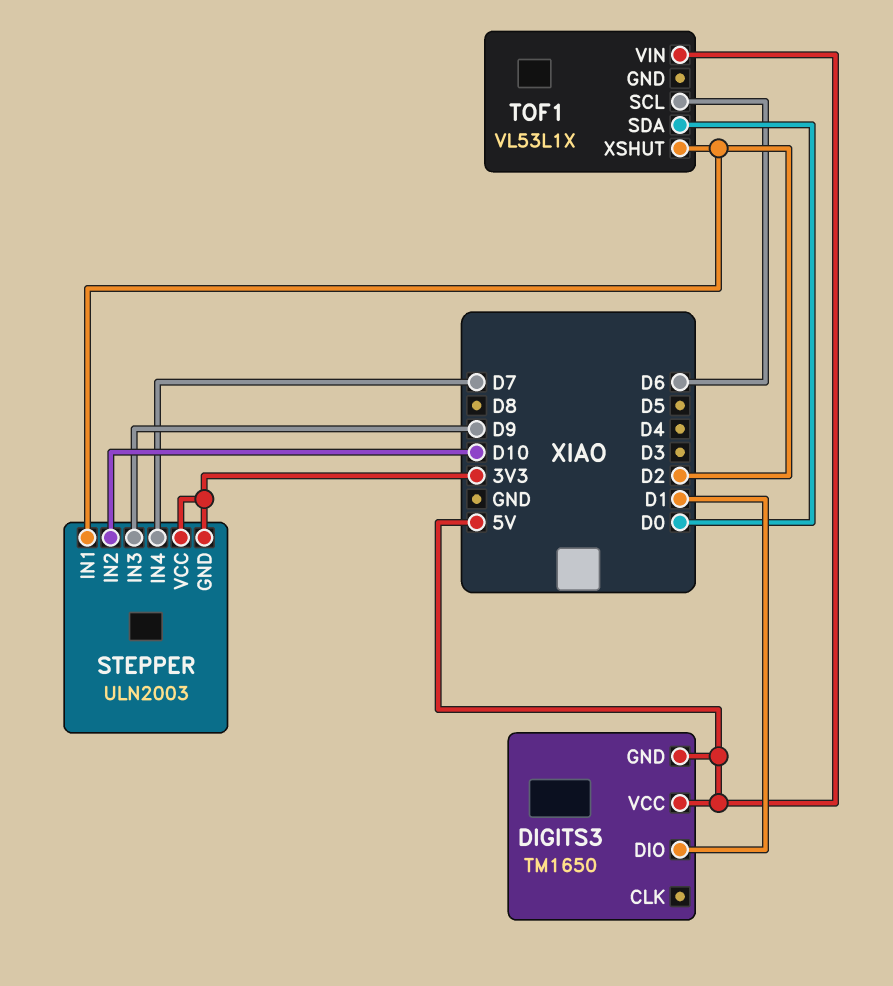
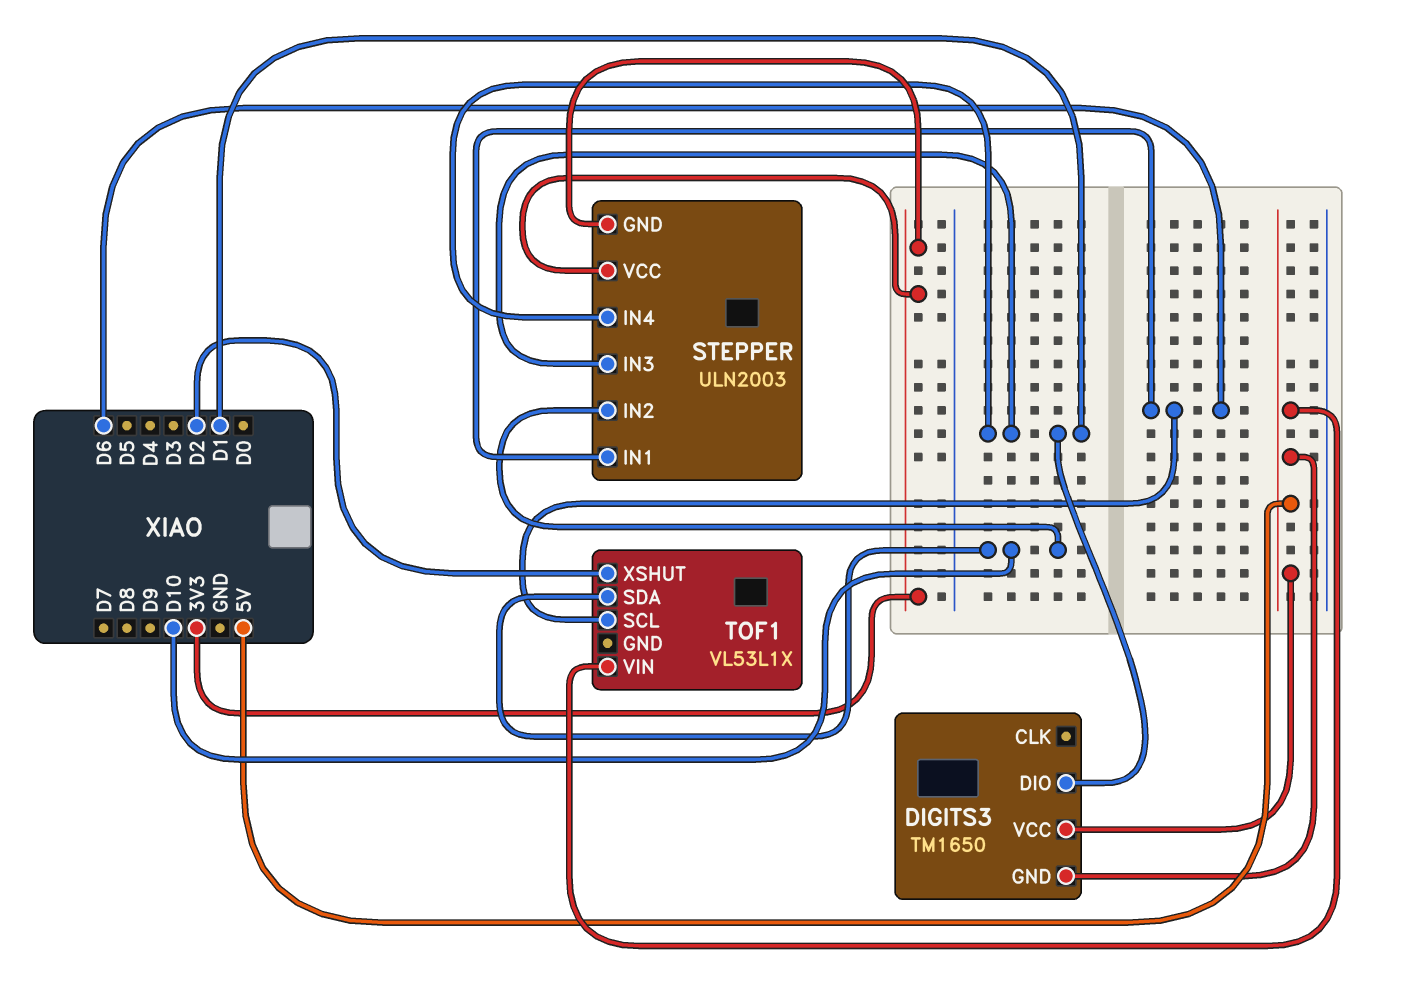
STEPPER pin IN1: D2 -> D6
STEPPER pin IN3: D9 -> D1
STEPPER pin IN4: D7 -> D1
TOF1 pin SDA: D0 -> D10

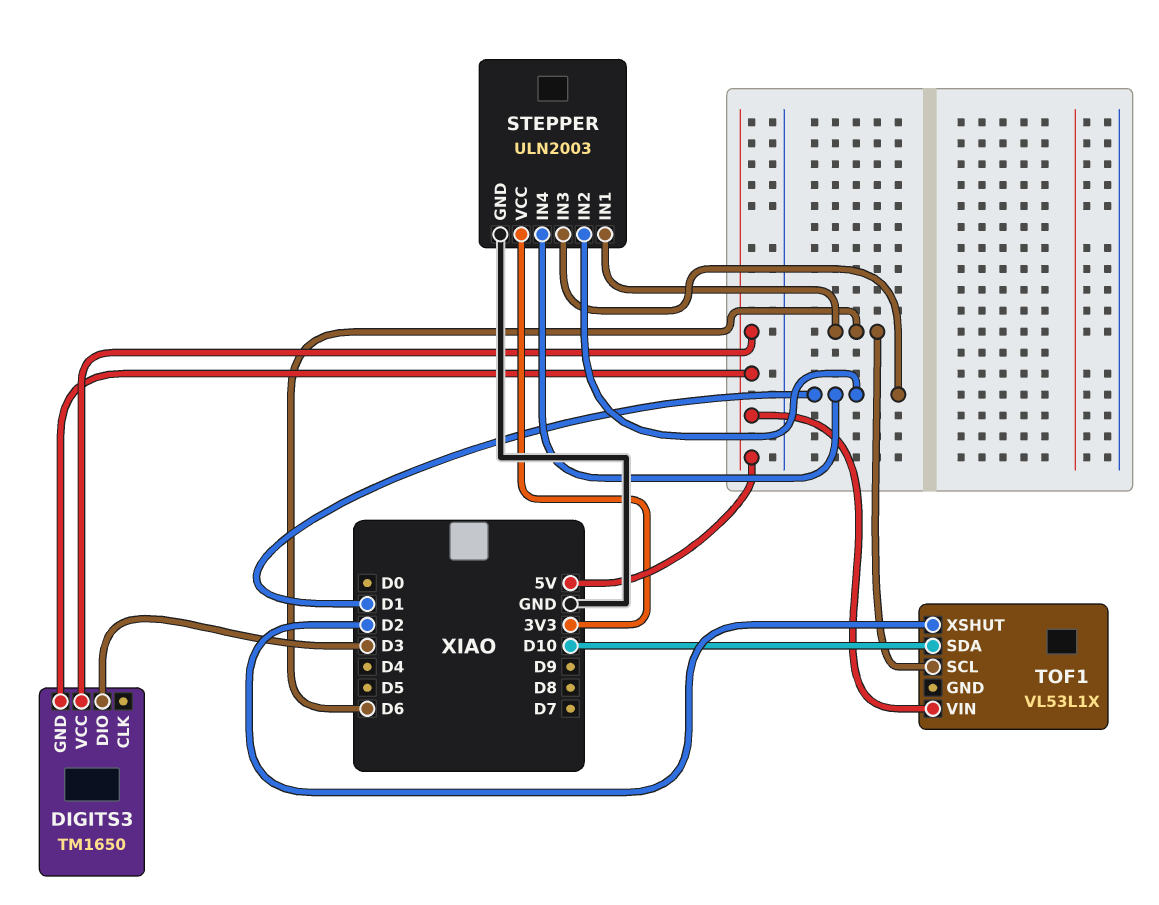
DIGITS3 pin DIO: D1 -> D3
STEPPER pin GND: 3V3 -> GND
STEPPER pin IN2: D10 -> D1

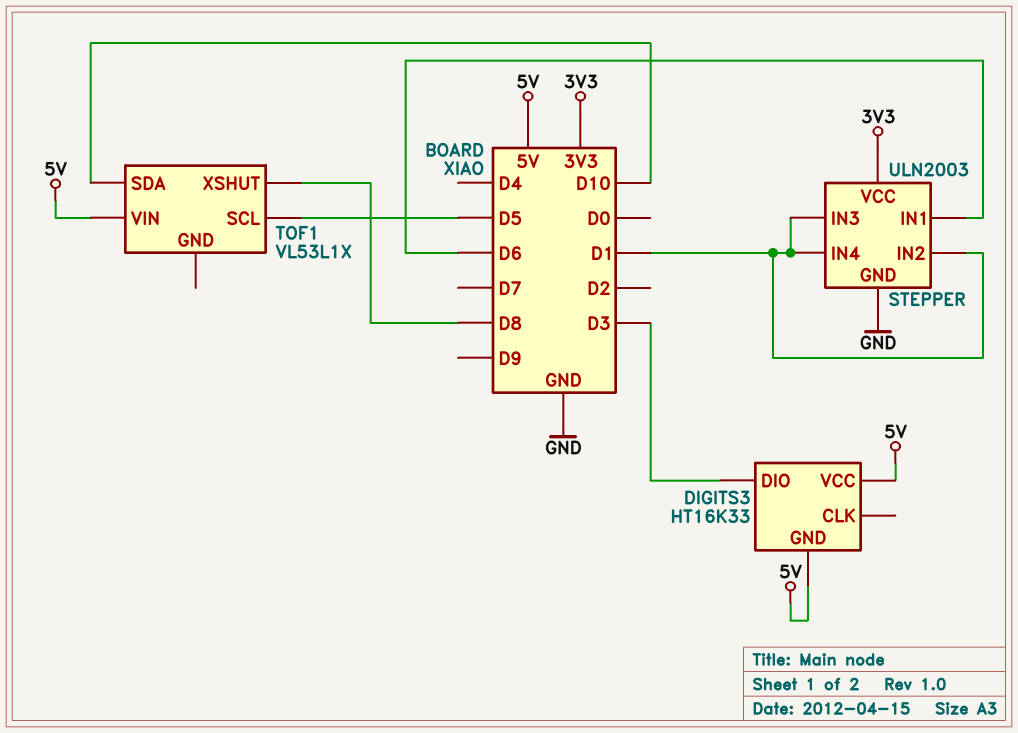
DIGITS3: TM1650 -> HT16K33
TOF1 pin SCL: D6 -> D5
TOF1 pin XSHUT: D2 -> D8

